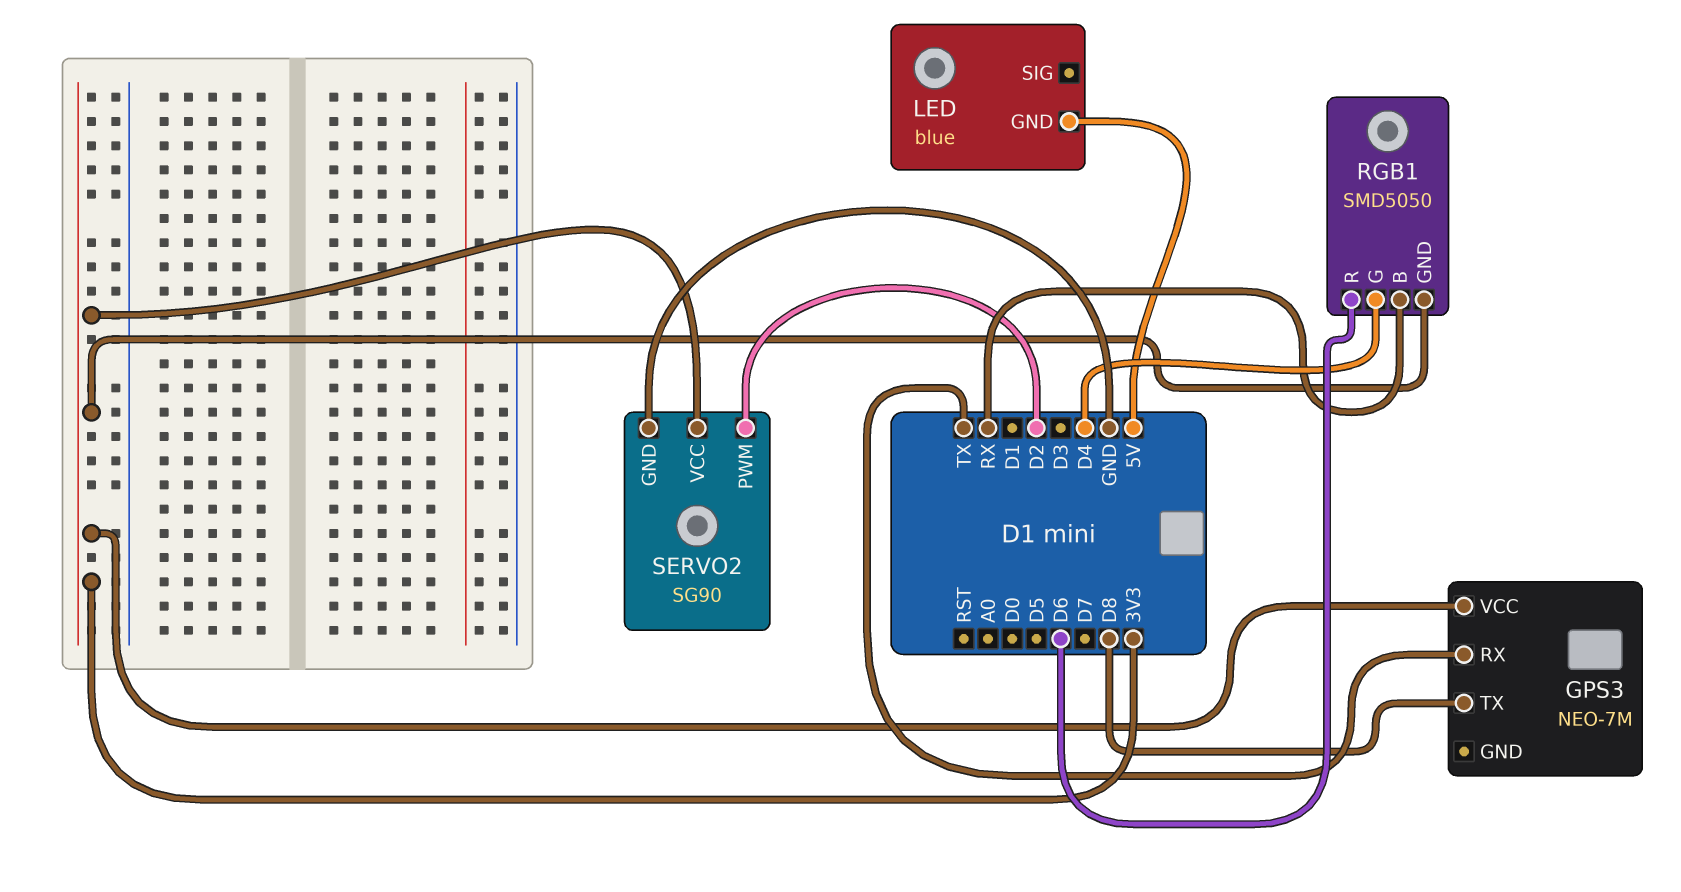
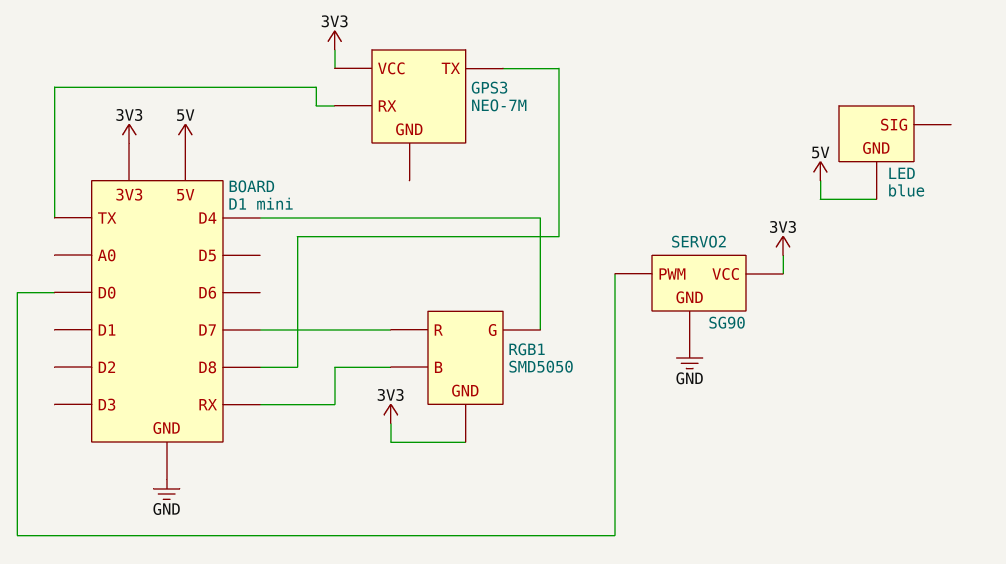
RGB1 pin R: D6 -> D7
SERVO2 pin PWM: D2 -> D0

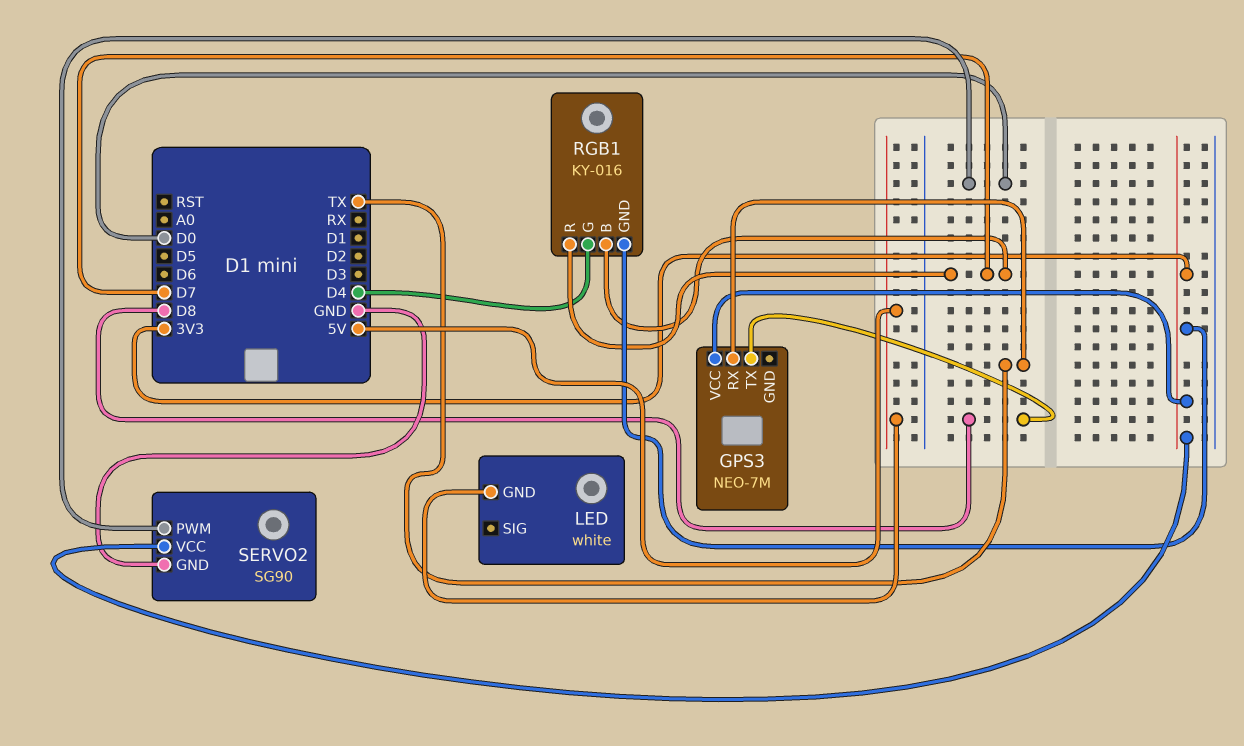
LED: blue -> white
RGB1: SMD5050 -> KY-016
RGB1 pin B: RX -> D7

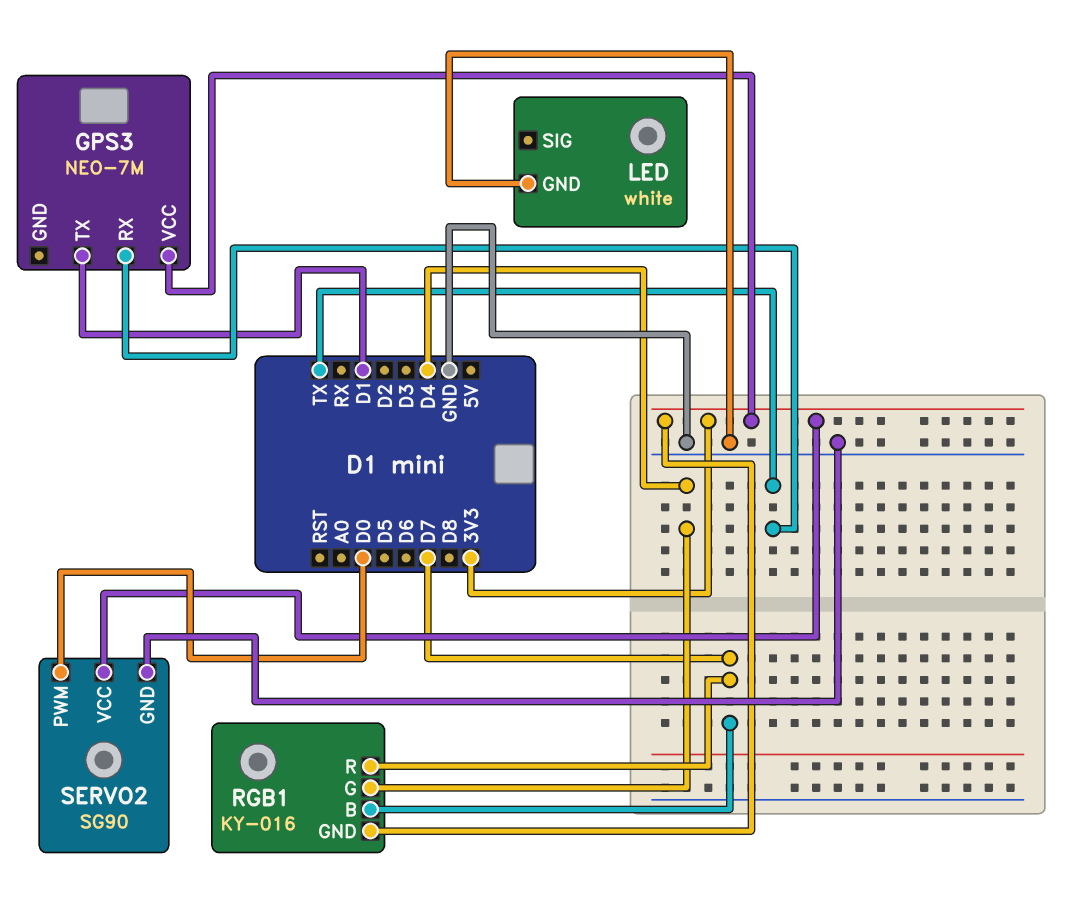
GPS3 pin TX: D8 -> D1
LED pin GND: 5V -> GND

